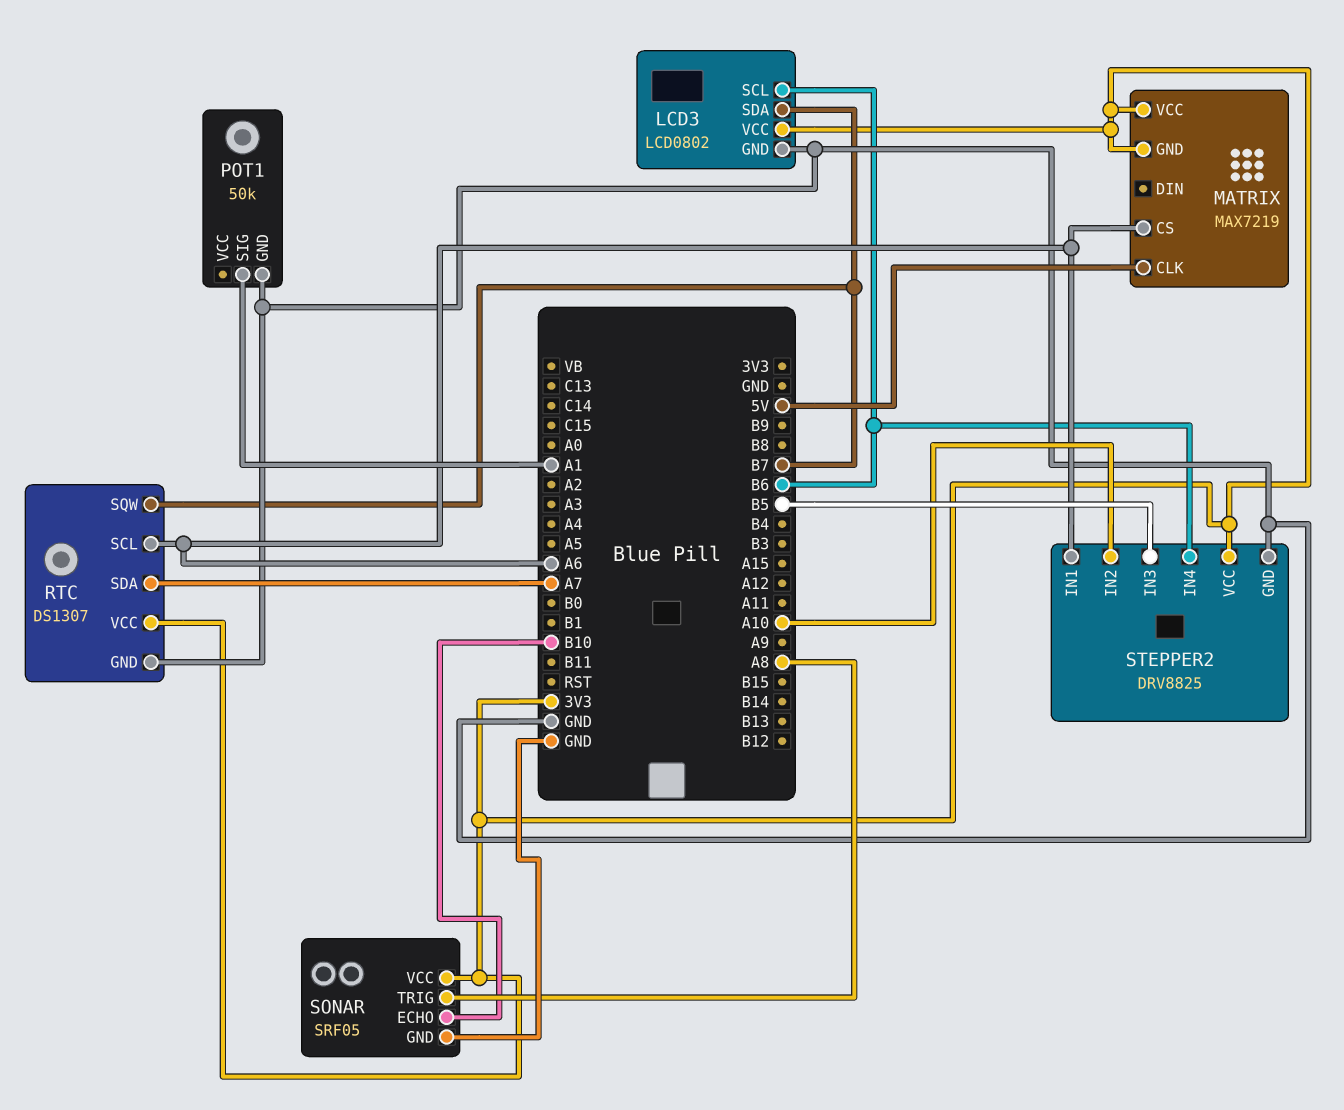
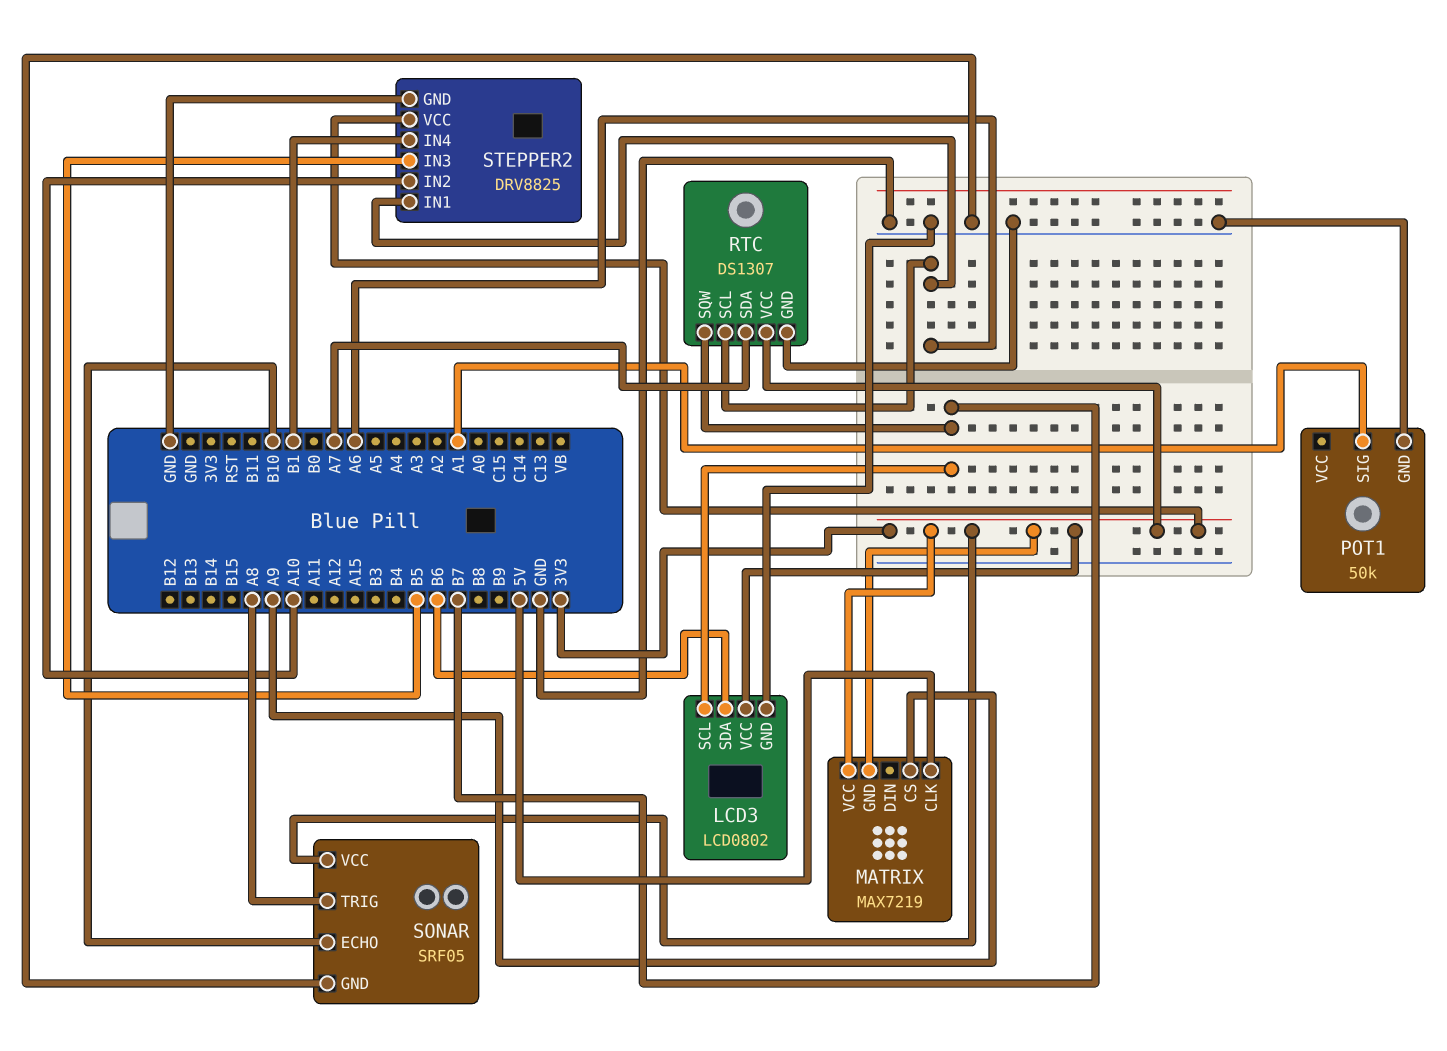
LCD3 pin SCL: B6 -> B7
LCD3 pin SDA: B7 -> B6
MATRIX pin CS: A6 -> A9
STEPPER2 pin IN4: B6 -> B1

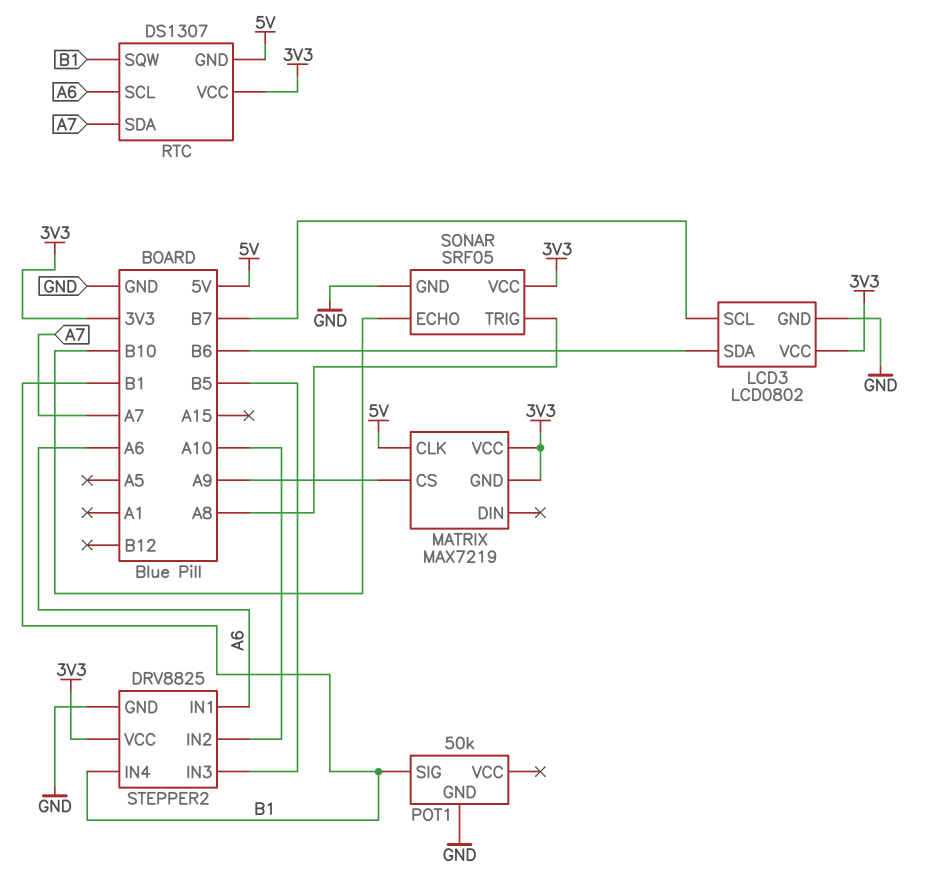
POT1 pin SIG: A1 -> B1
RTC pin GND: GND -> 5V
RTC pin SQW: B7 -> B1

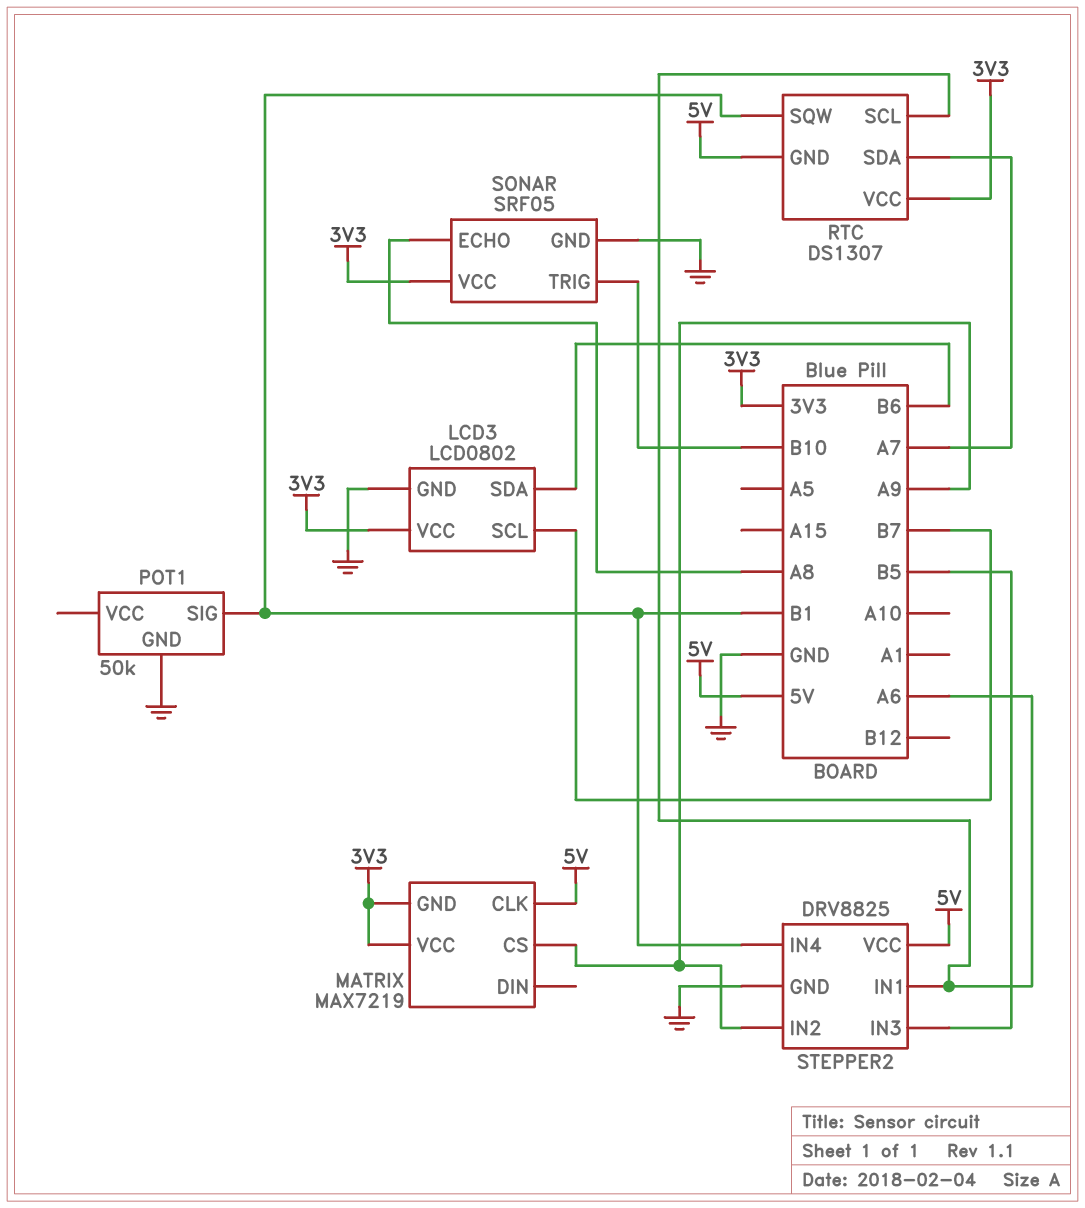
SONAR pin ECHO: B10 -> A8
SONAR pin TRIG: A8 -> B10
STEPPER2 pin IN2: A10 -> A9
STEPPER2 pin VCC: 3V3 -> 5V

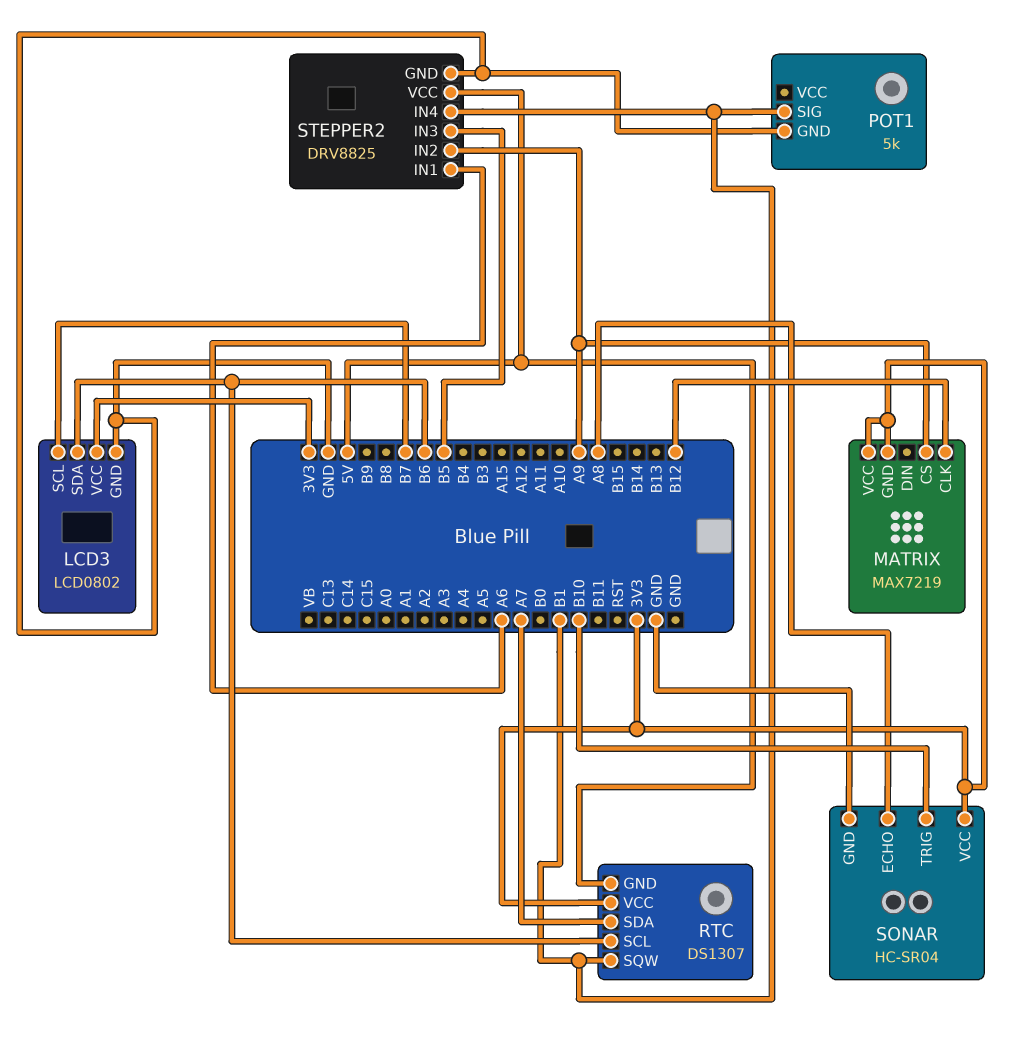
MATRIX pin CLK: 5V -> B12
POT1: 50k -> 5k
RTC pin SCL: A6 -> B6
SONAR: SRF05 -> HC-SR04

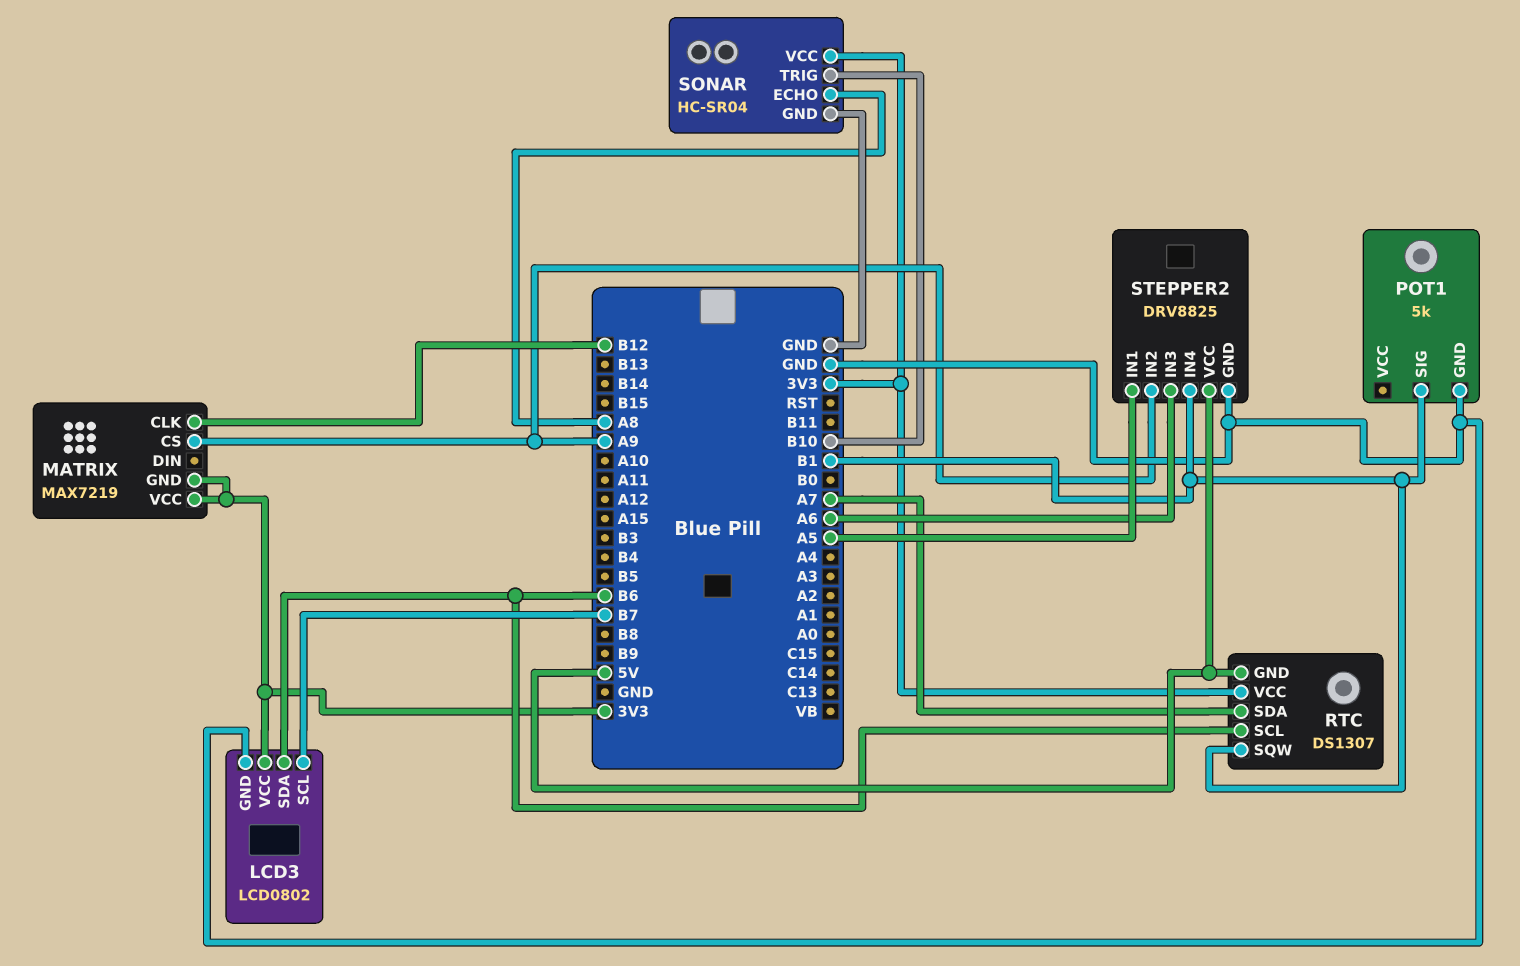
STEPPER2 pin IN1: A6 -> A5
STEPPER2 pin IN3: B5 -> A6

